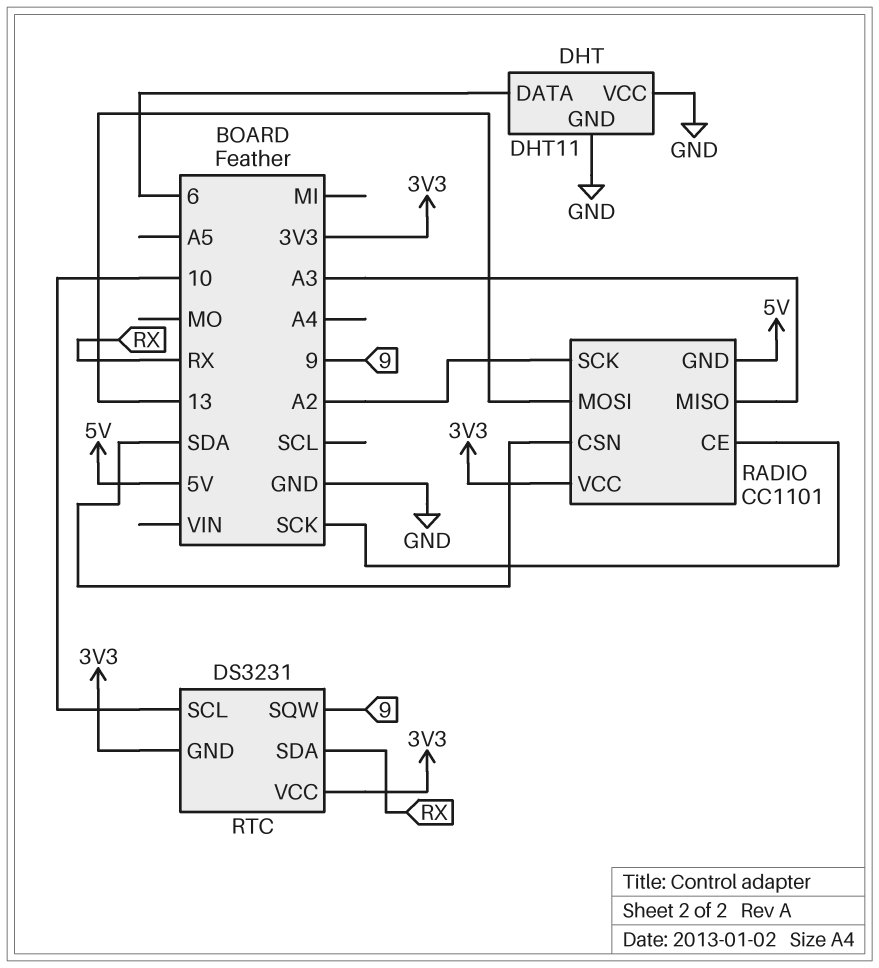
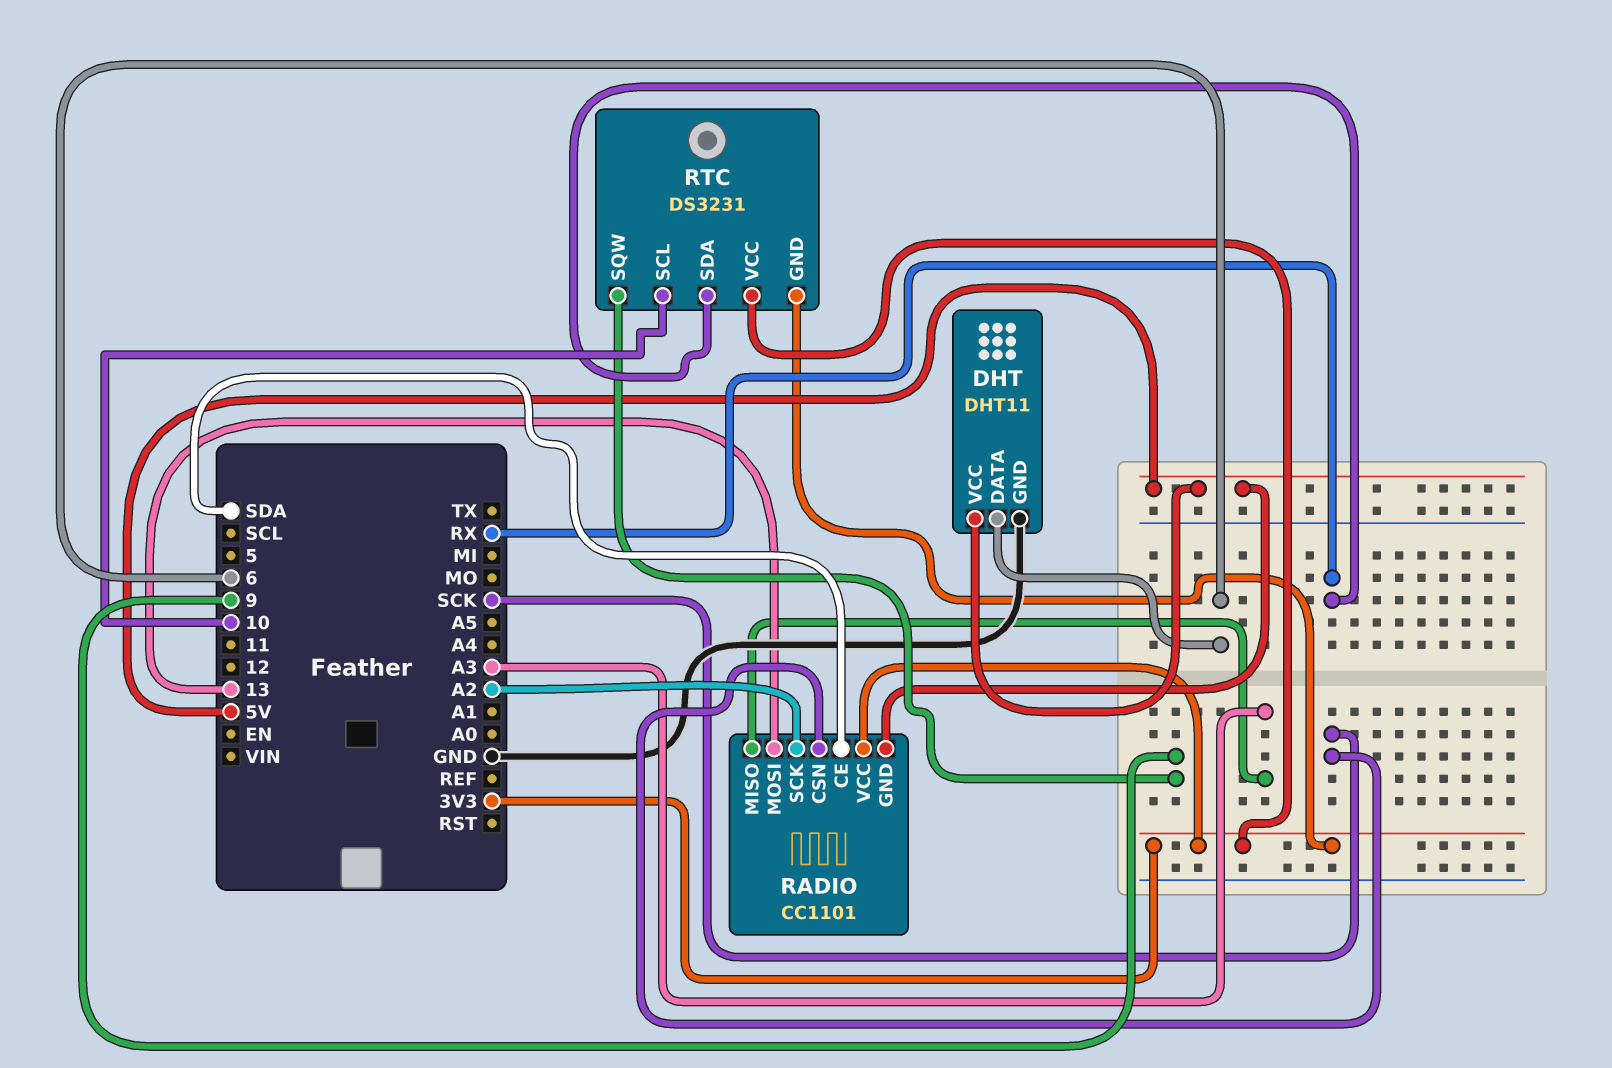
DHT pin VCC: GND -> 5V
RADIO pin CE: SCK -> SDA
RADIO pin CSN: SDA -> SCK

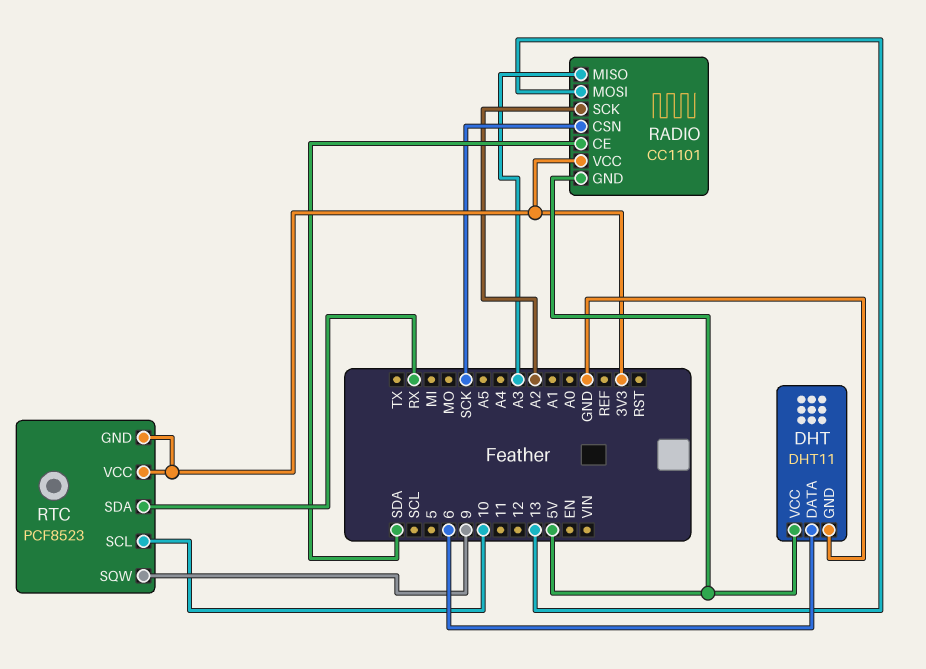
RTC: DS3231 -> PCF8523

